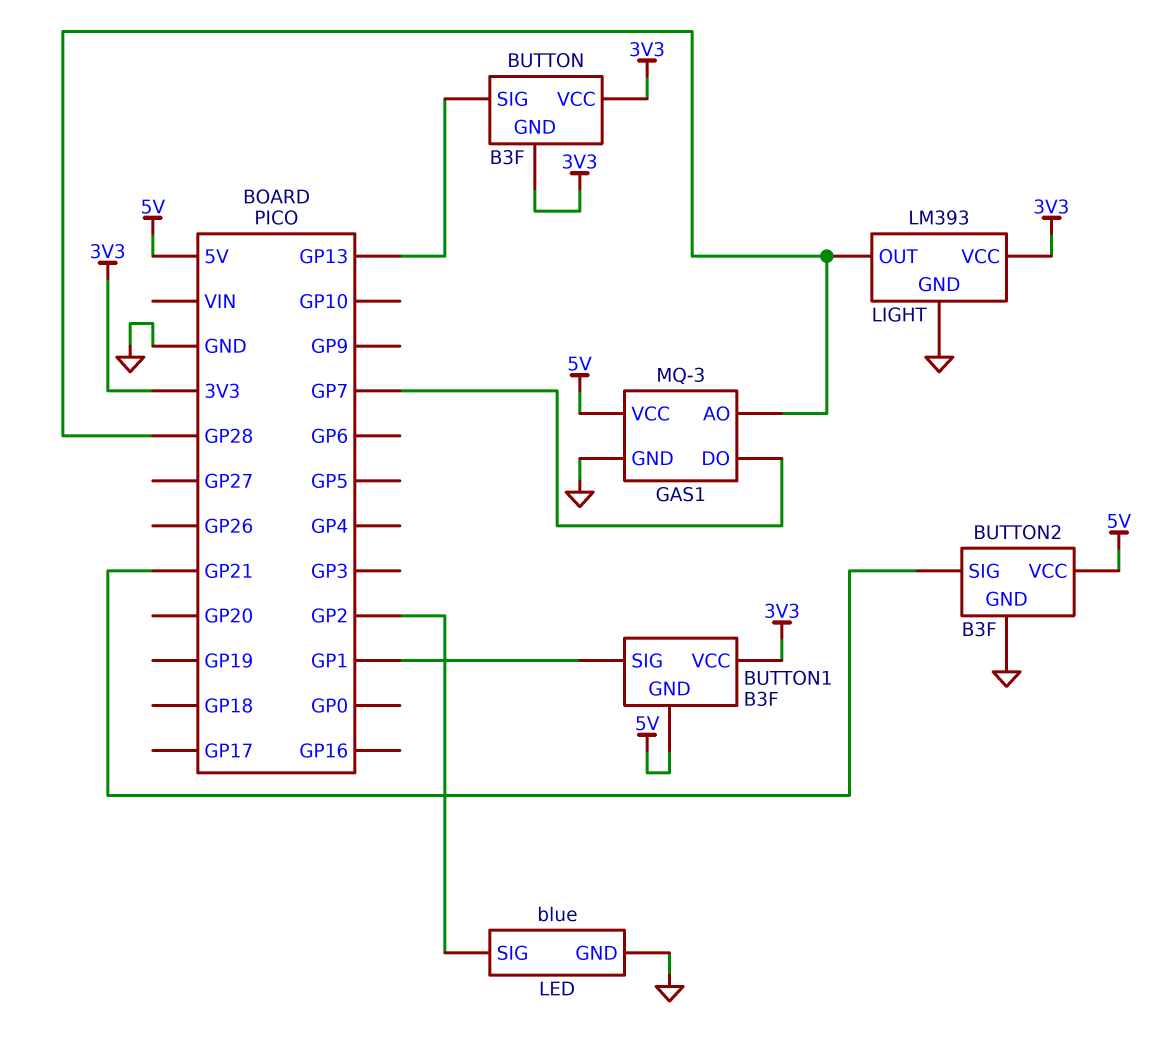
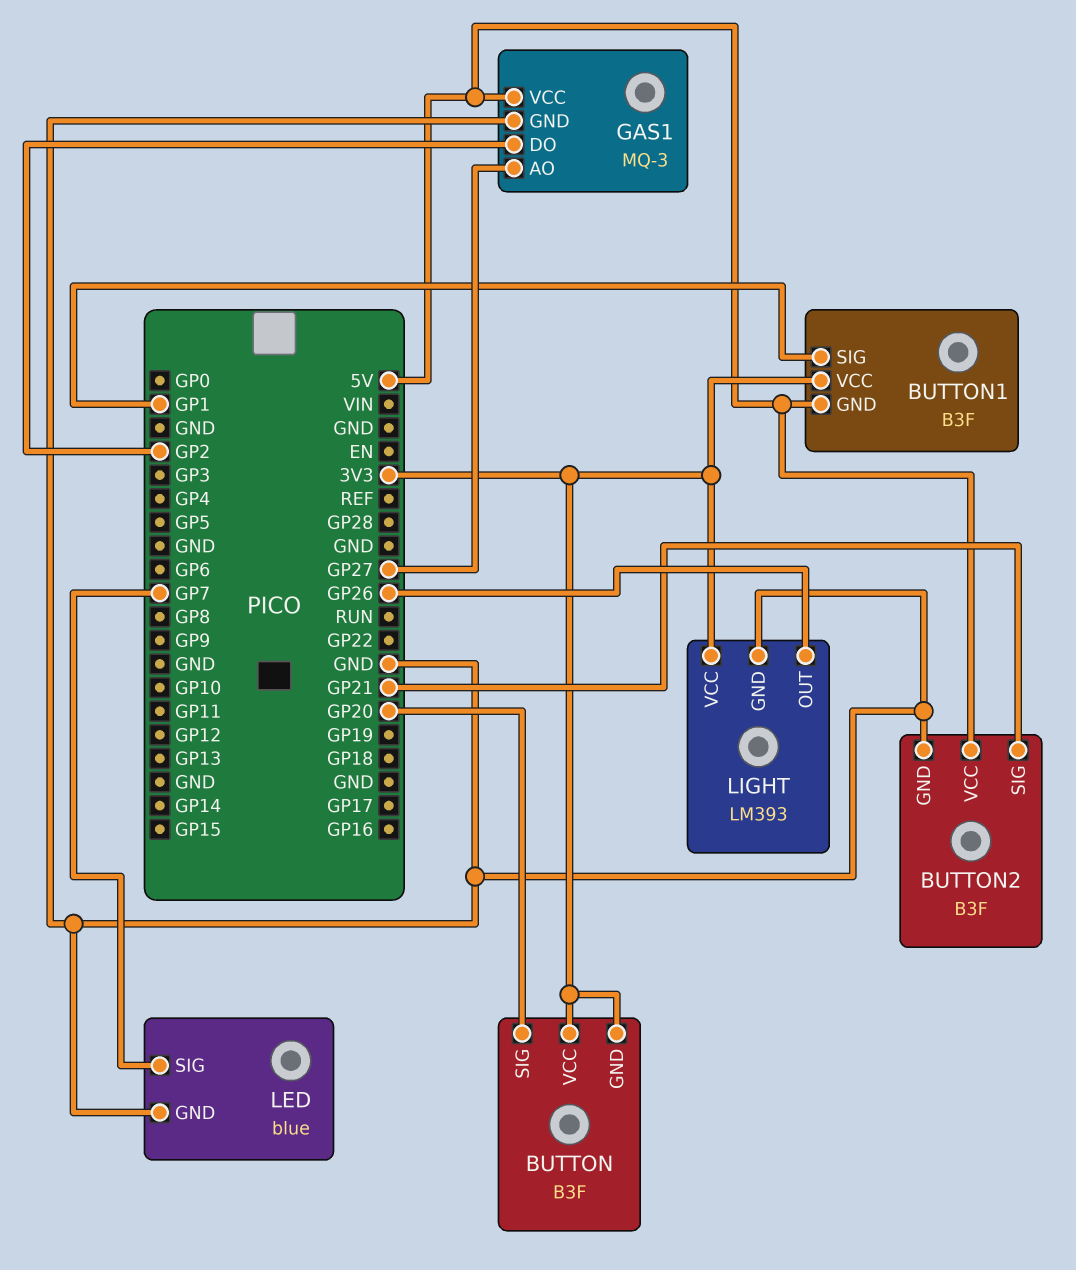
BUTTON pin SIG: GP13 -> GP20
GAS1 pin AO: GP28 -> GP27
GAS1 pin DO: GP7 -> GP2
LED pin SIG: GP2 -> GP7
LIGHT pin OUT: GP28 -> GP26

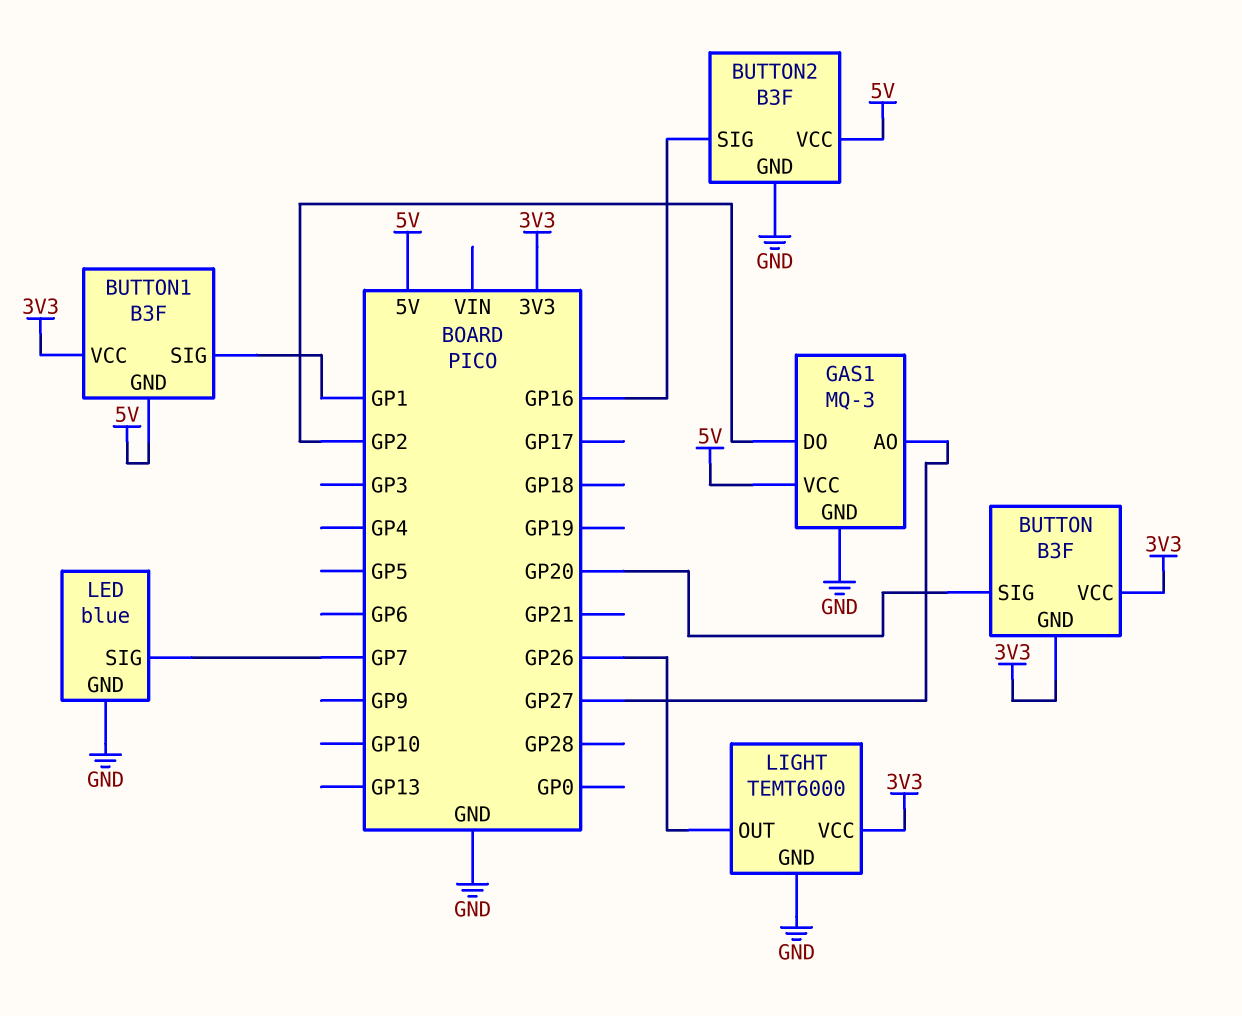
BUTTON2 pin SIG: GP21 -> GP16
LIGHT: LM393 -> TEMT6000

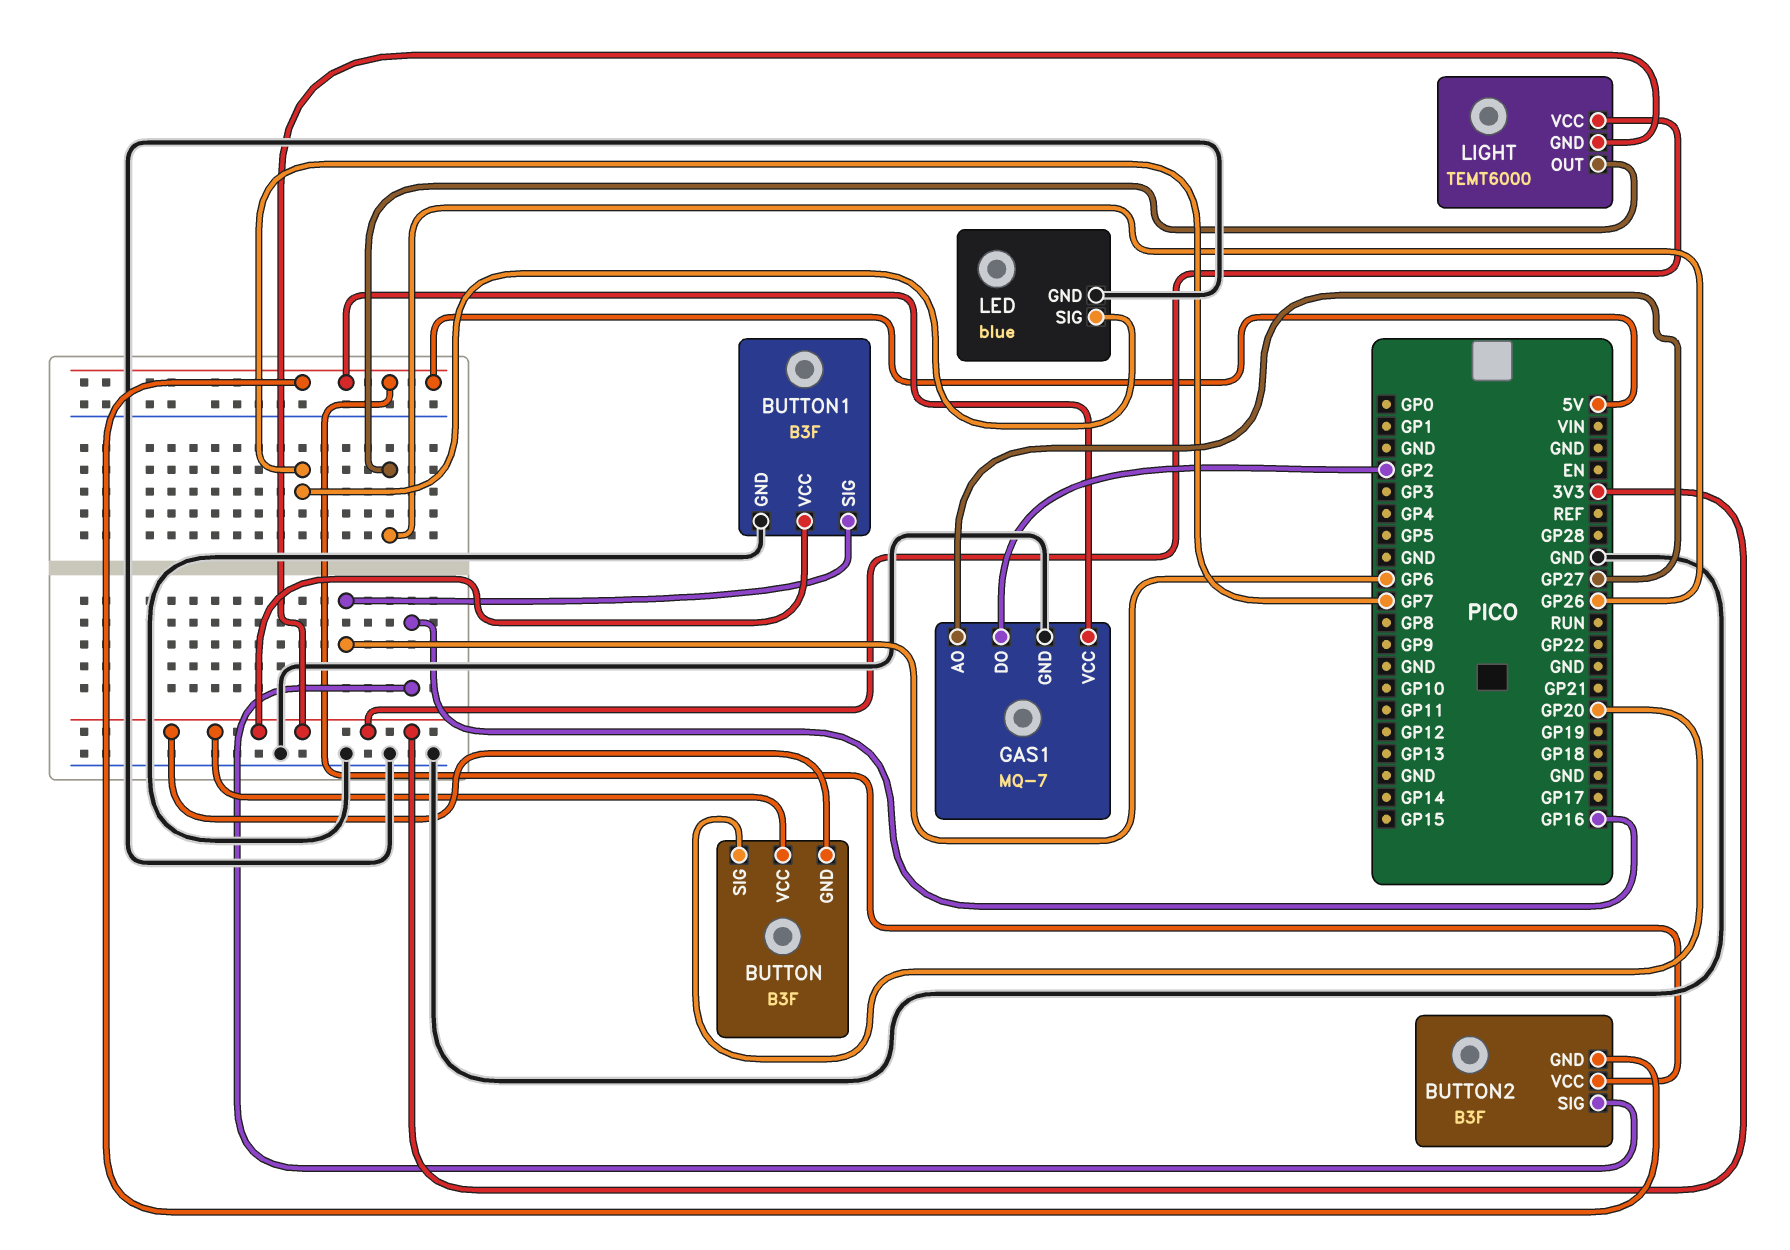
BUTTON1 pin GND: 5V -> GND
BUTTON1 pin SIG: GP1 -> GP6
BUTTON2 pin GND: GND -> 5V
GAS1: MQ-3 -> MQ-7
LIGHT pin GND: GND -> 3V3

